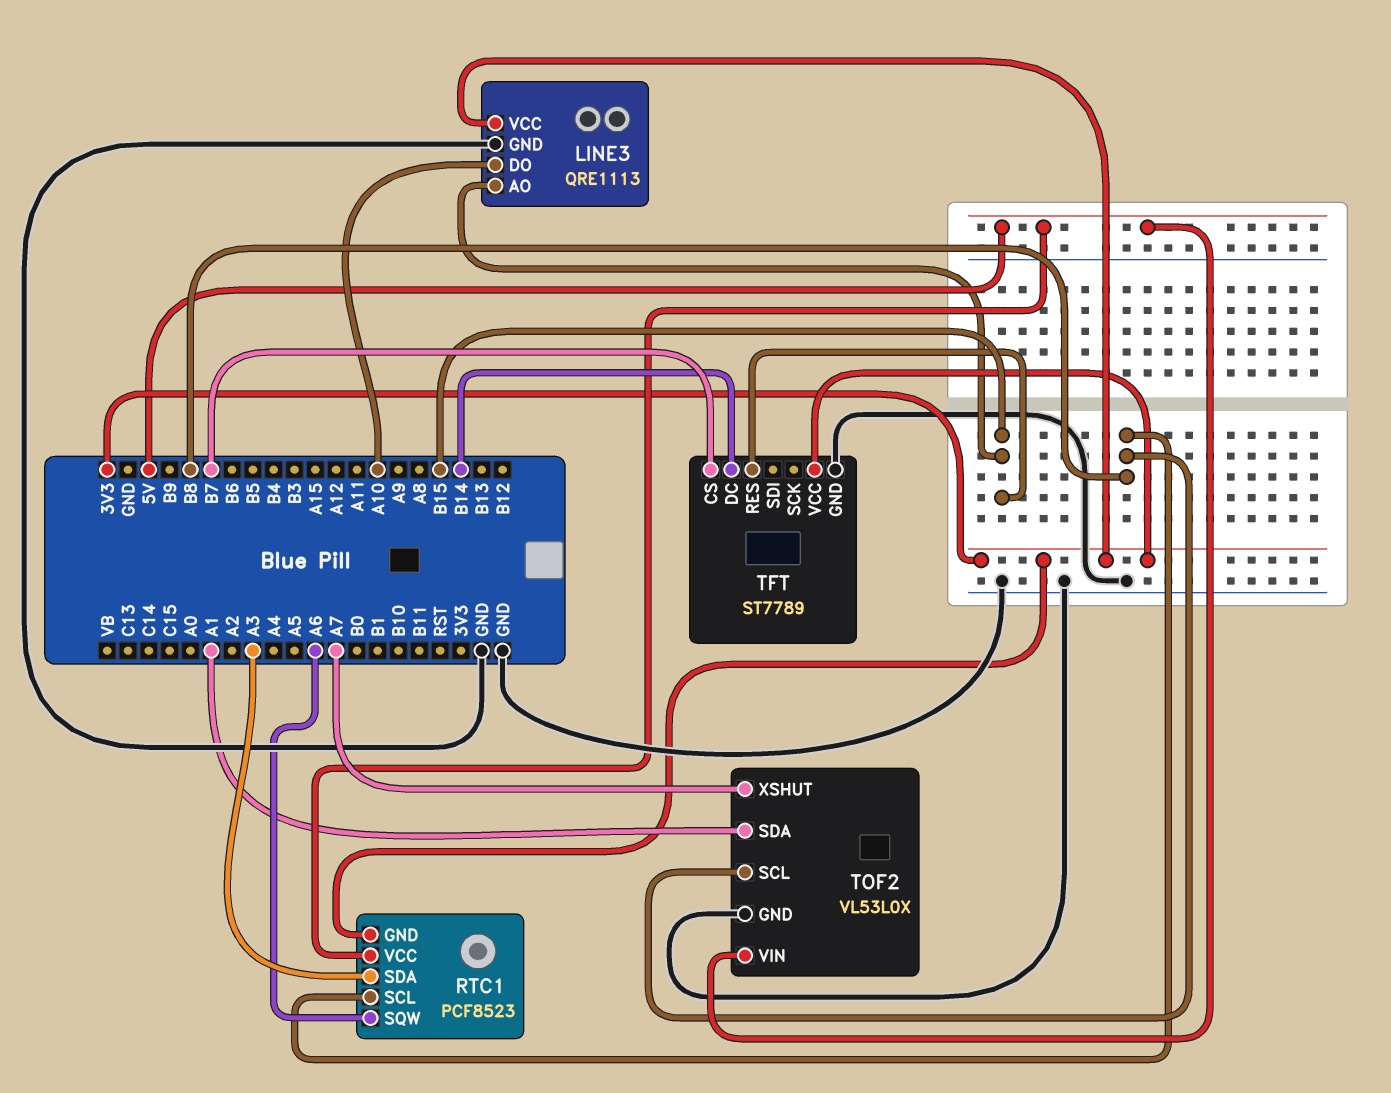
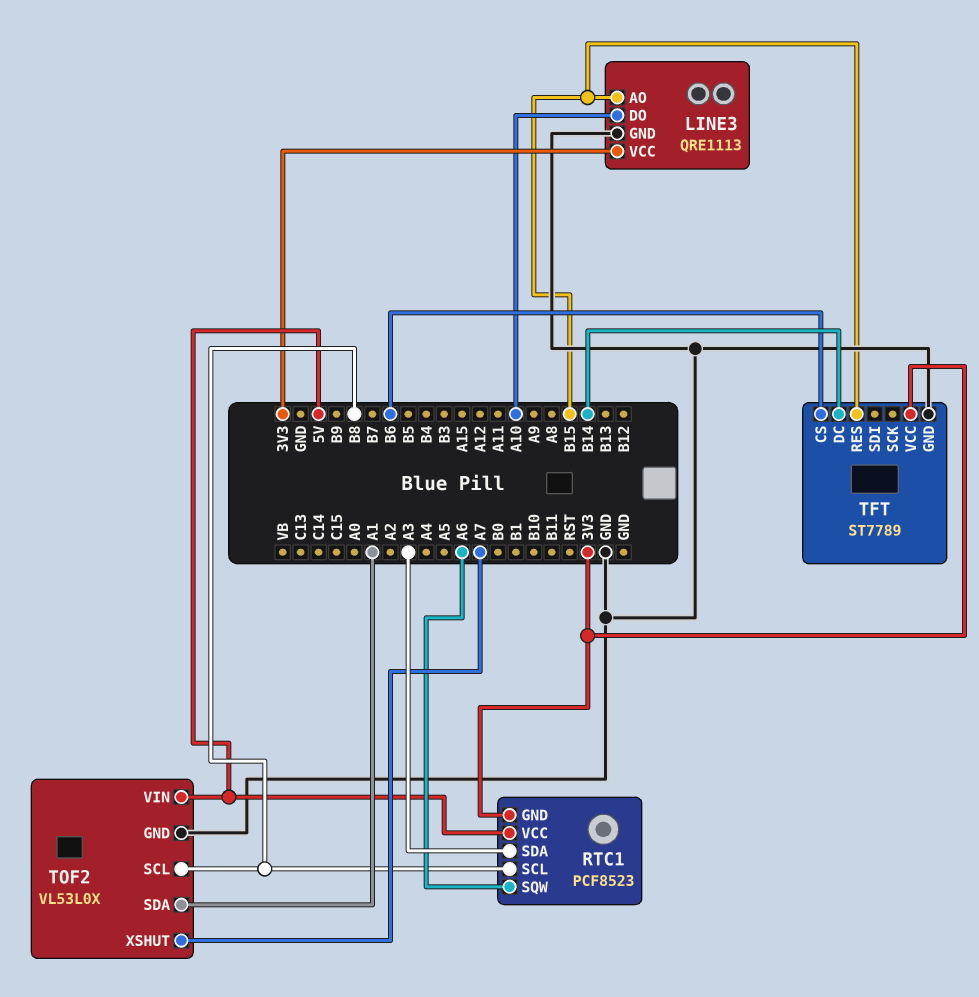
TFT pin CS: B7 -> B6

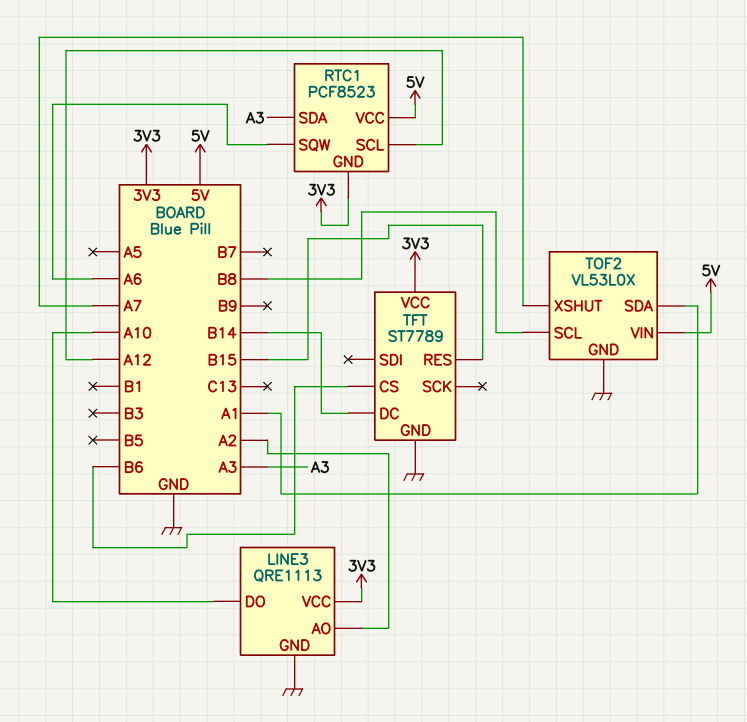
LINE3 pin AO: B15 -> A2
RTC1 pin SCL: B8 -> A12

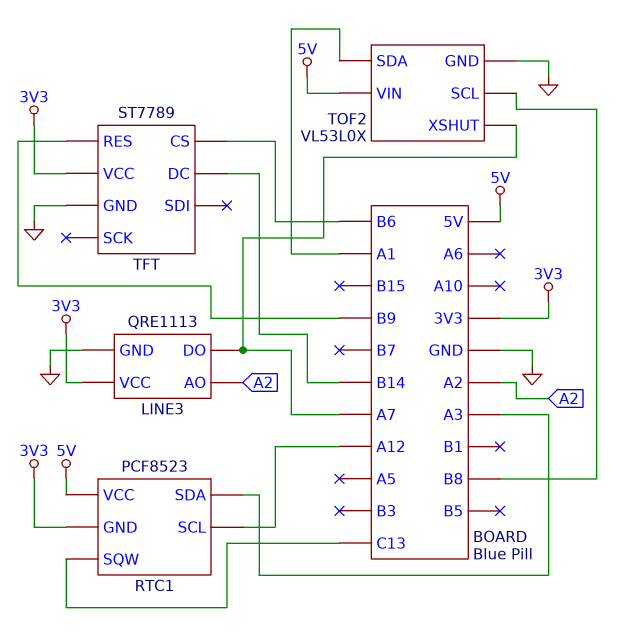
LINE3 pin DO: A10 -> A7
RTC1 pin SQW: A6 -> C13
TFT pin RES: B15 -> B9

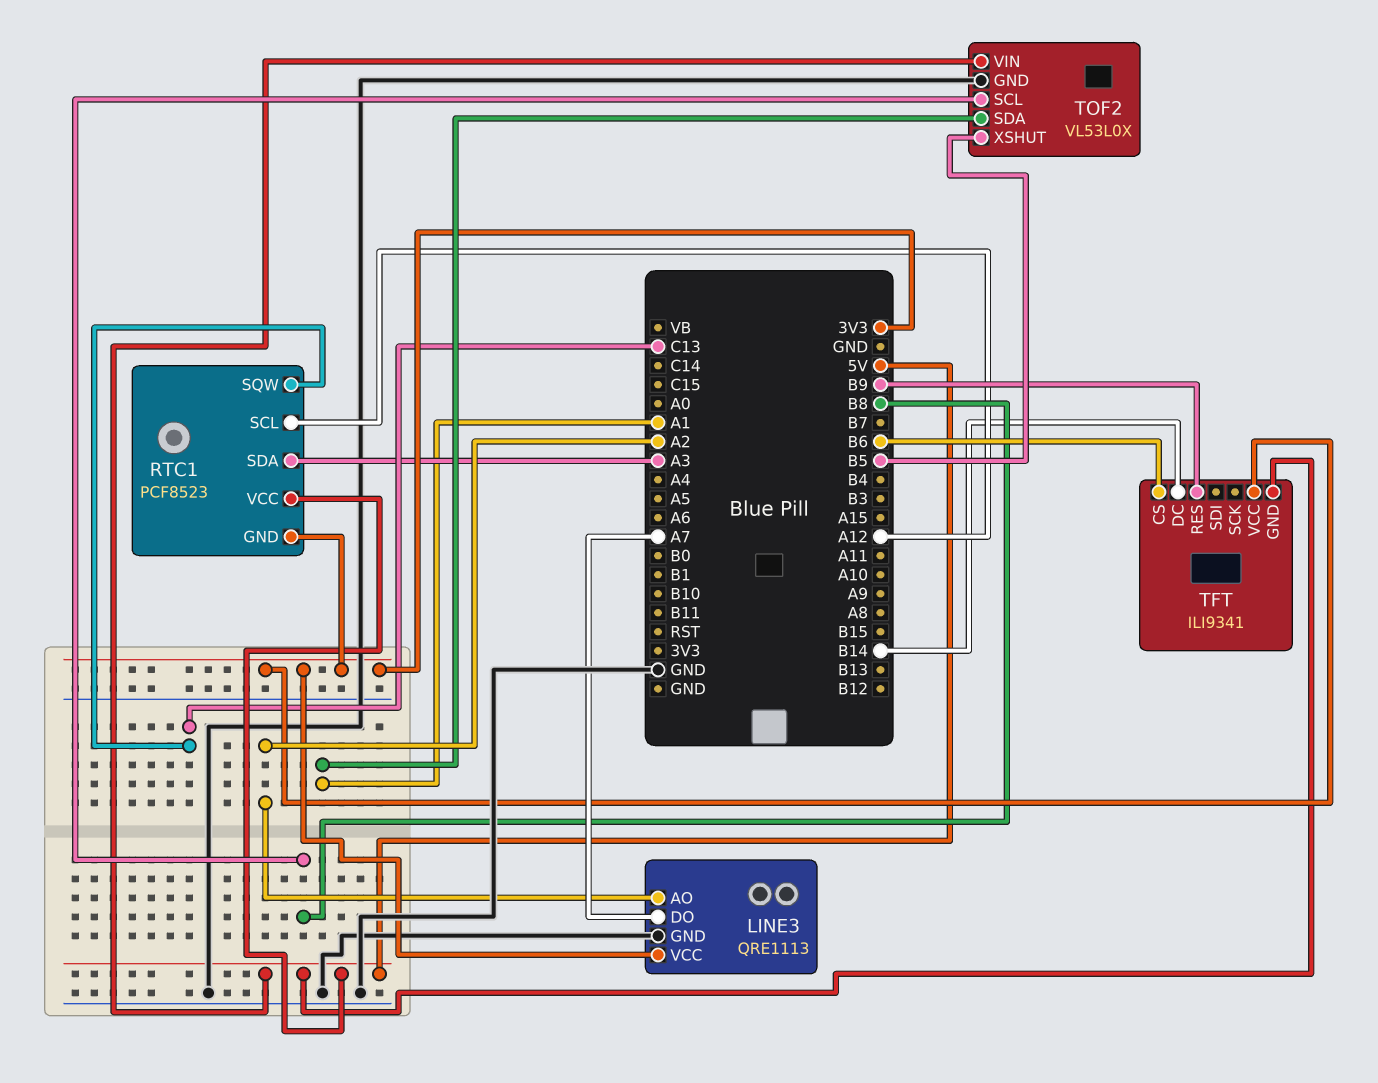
TFT: ST7789 -> ILI9341
TFT pin GND: GND -> 5V
TOF2 pin XSHUT: A7 -> B5

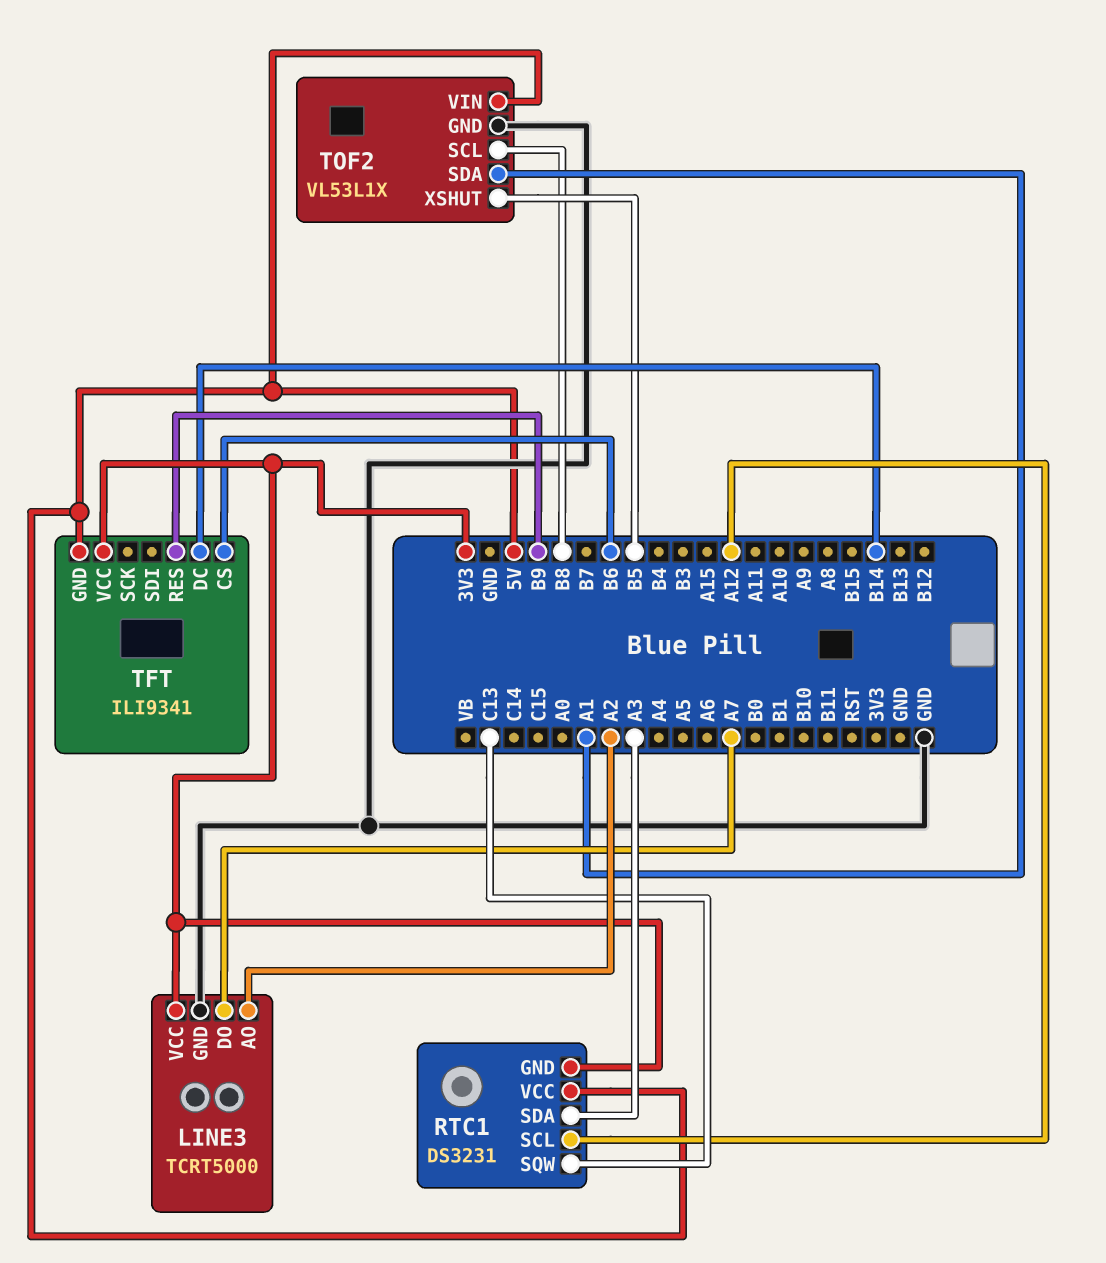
LINE3: QRE1113 -> TCRT5000
RTC1: PCF8523 -> DS3231
TOF2: VL53L0X -> VL53L1X

